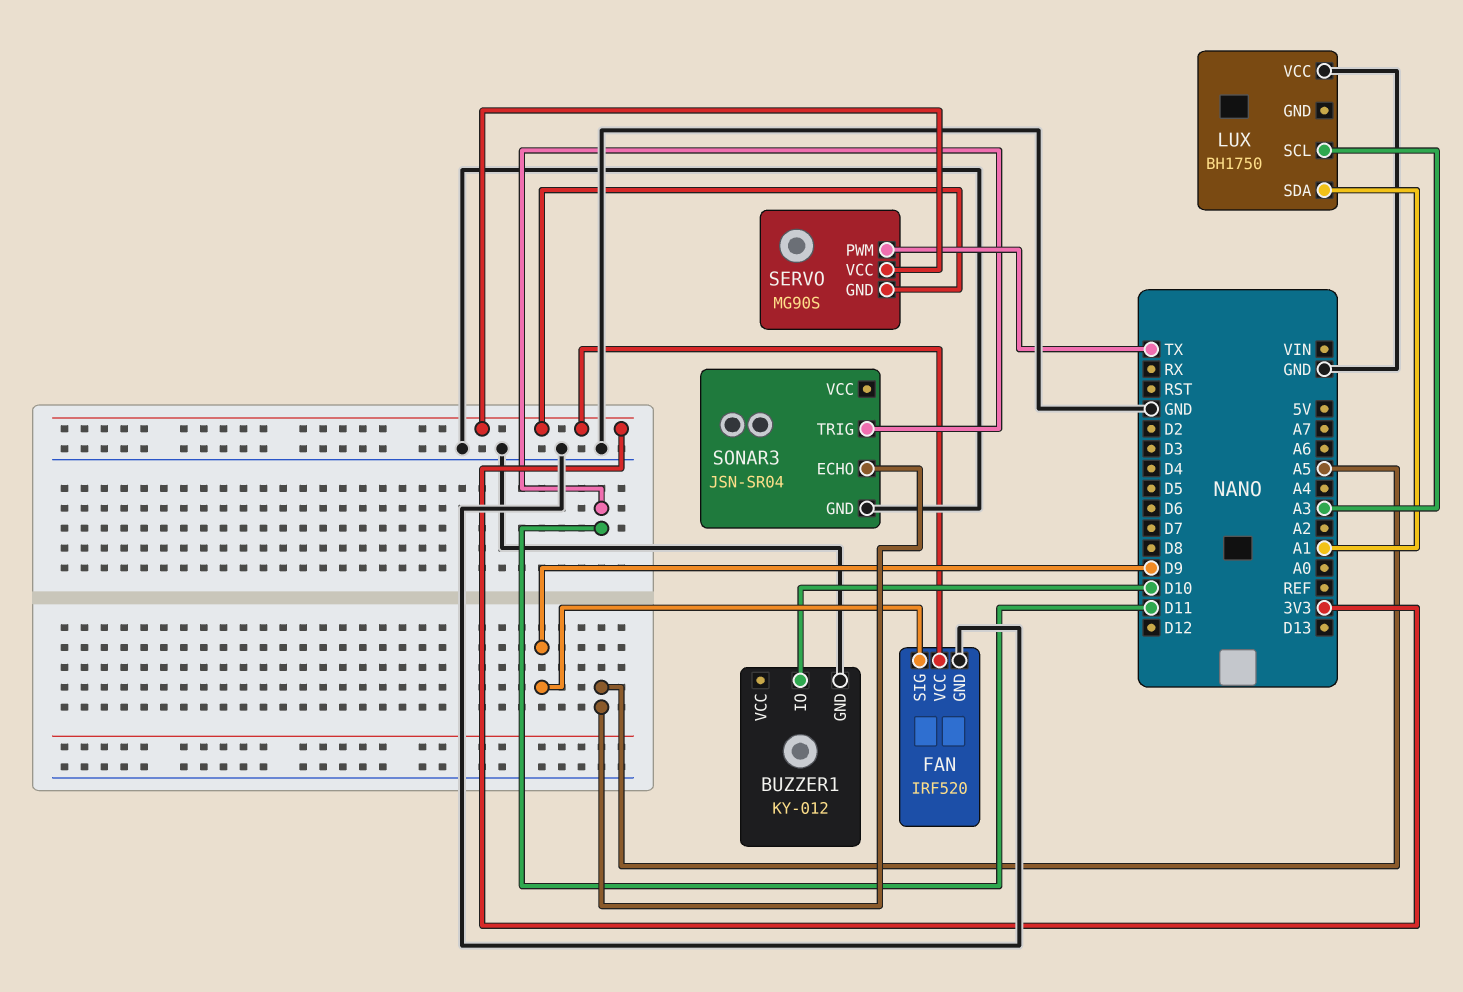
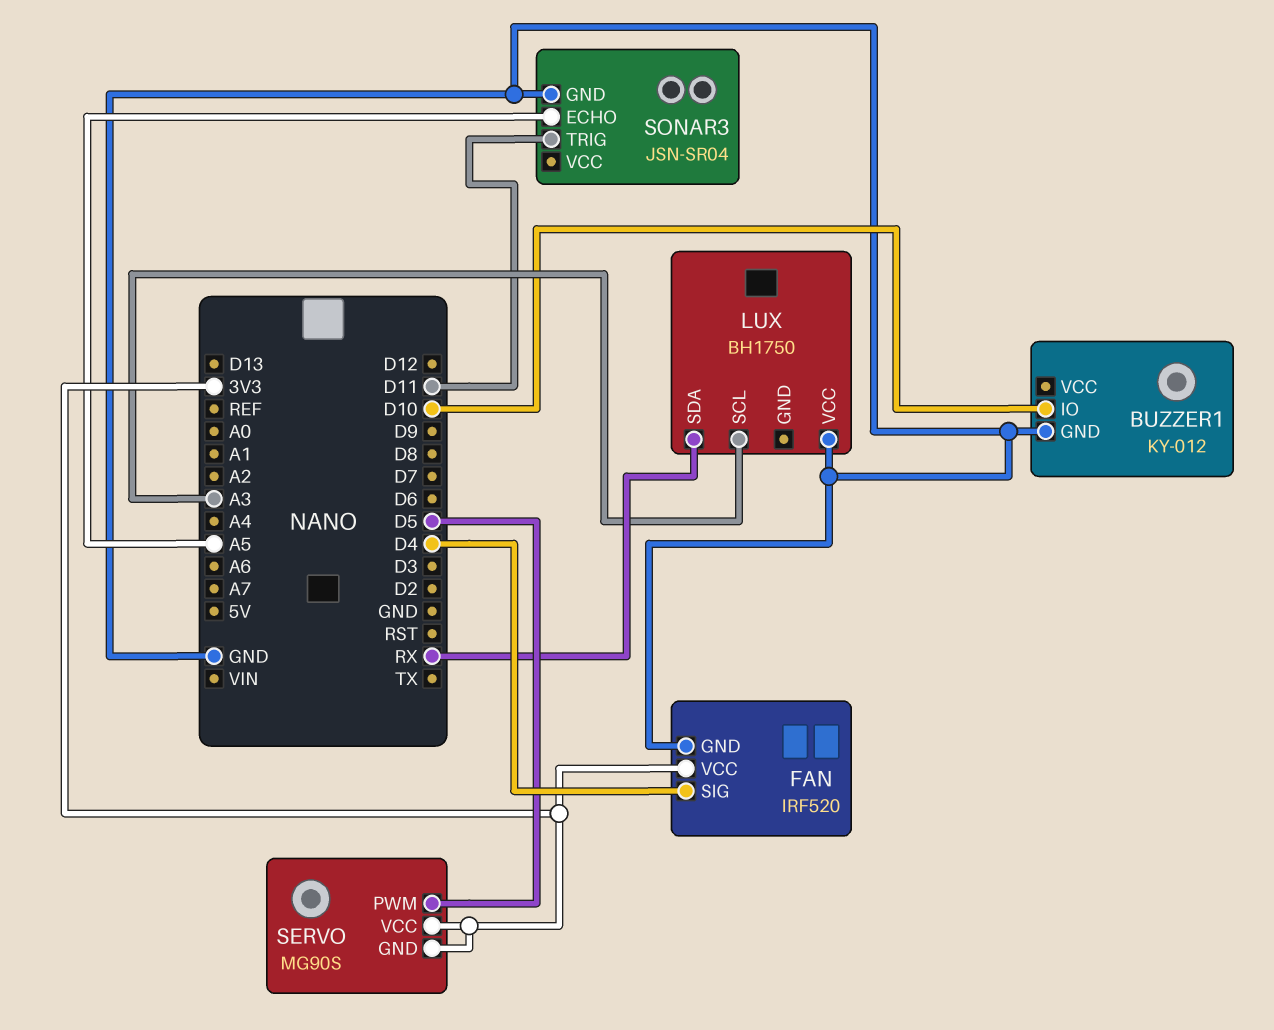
FAN pin SIG: D9 -> D4
LUX pin SDA: A1 -> RX
SERVO pin PWM: TX -> D5

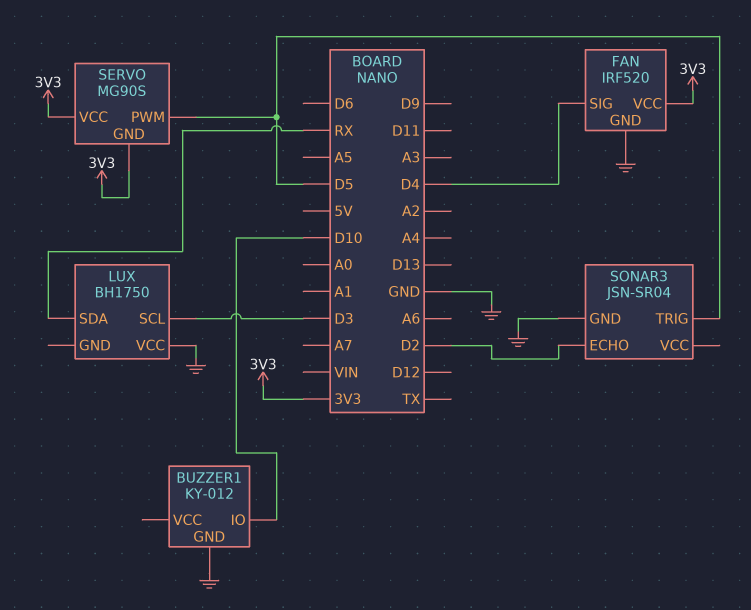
LUX pin SCL: A3 -> D3
SONAR3 pin ECHO: A5 -> D2
SONAR3 pin TRIG: D11 -> D5

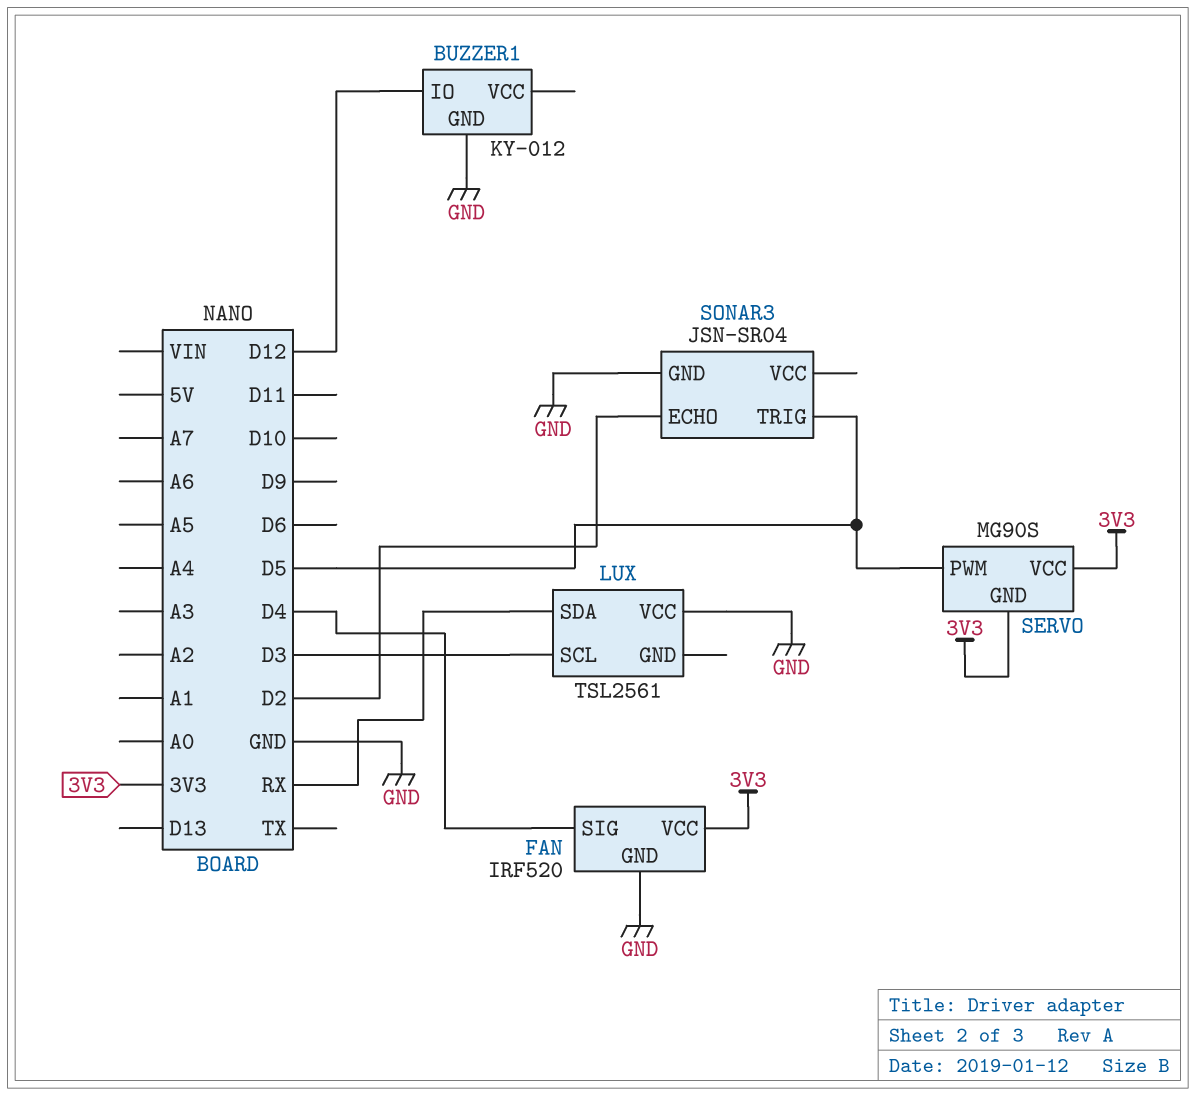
BUZZER1 pin IO: D10 -> D12
LUX: BH1750 -> TSL2561

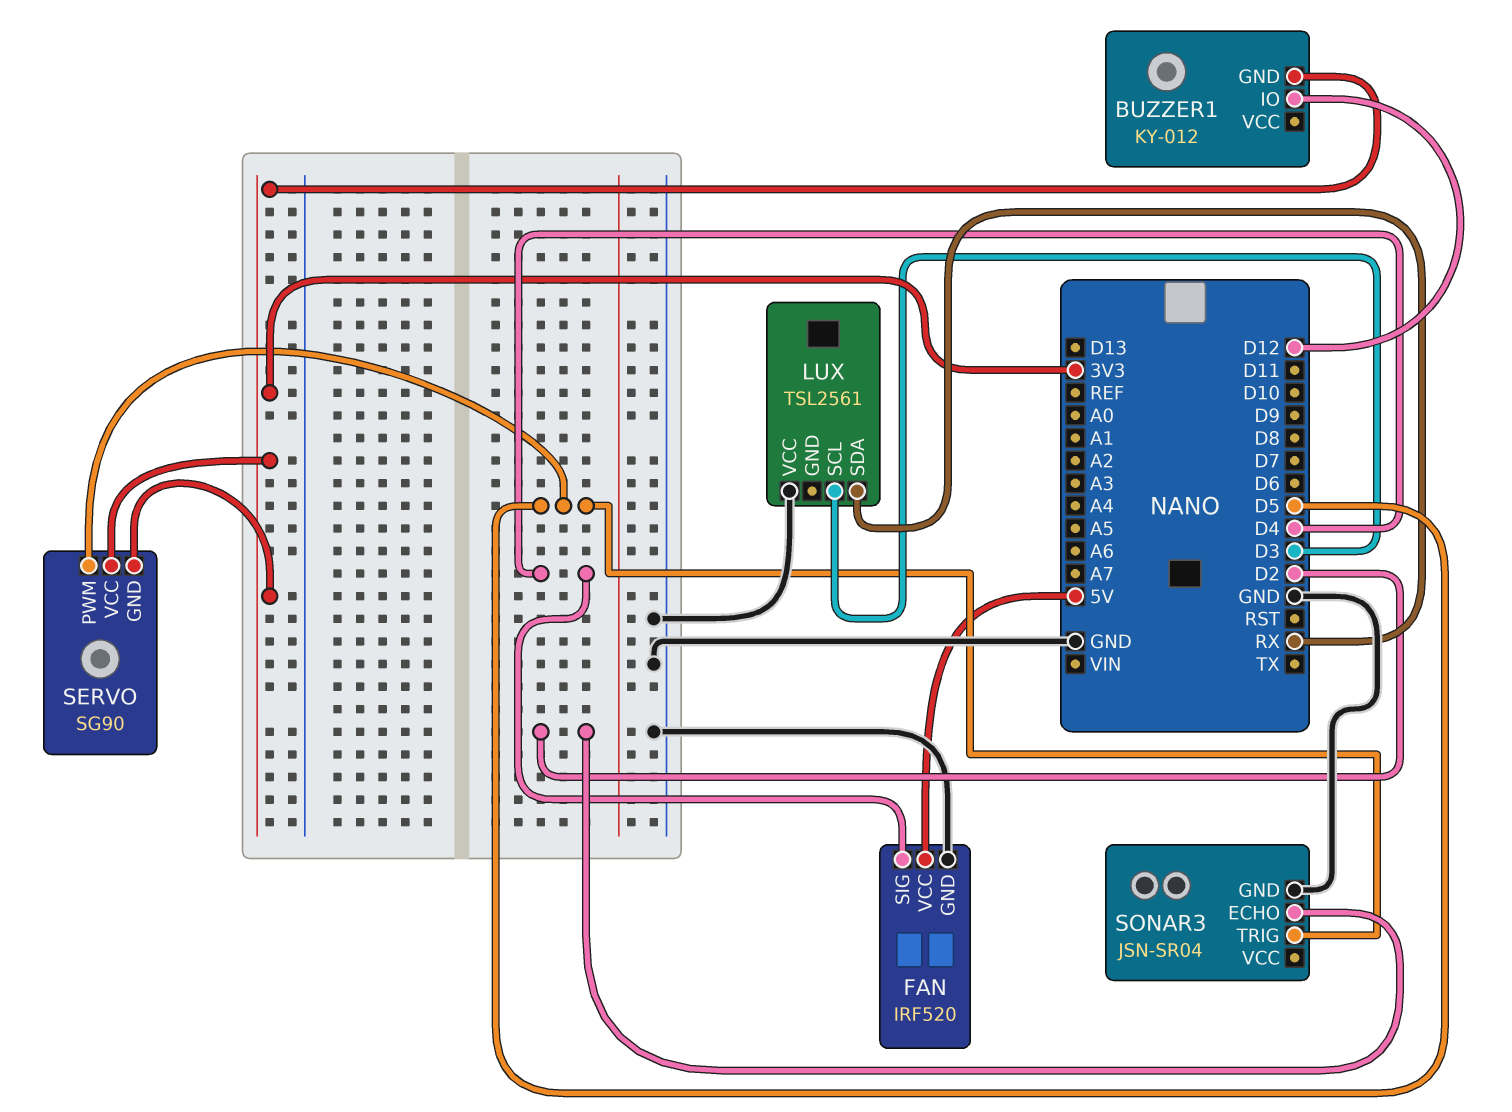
BUZZER1 pin GND: GND -> 3V3
FAN pin VCC: 3V3 -> 5V
SERVO: MG90S -> SG90

